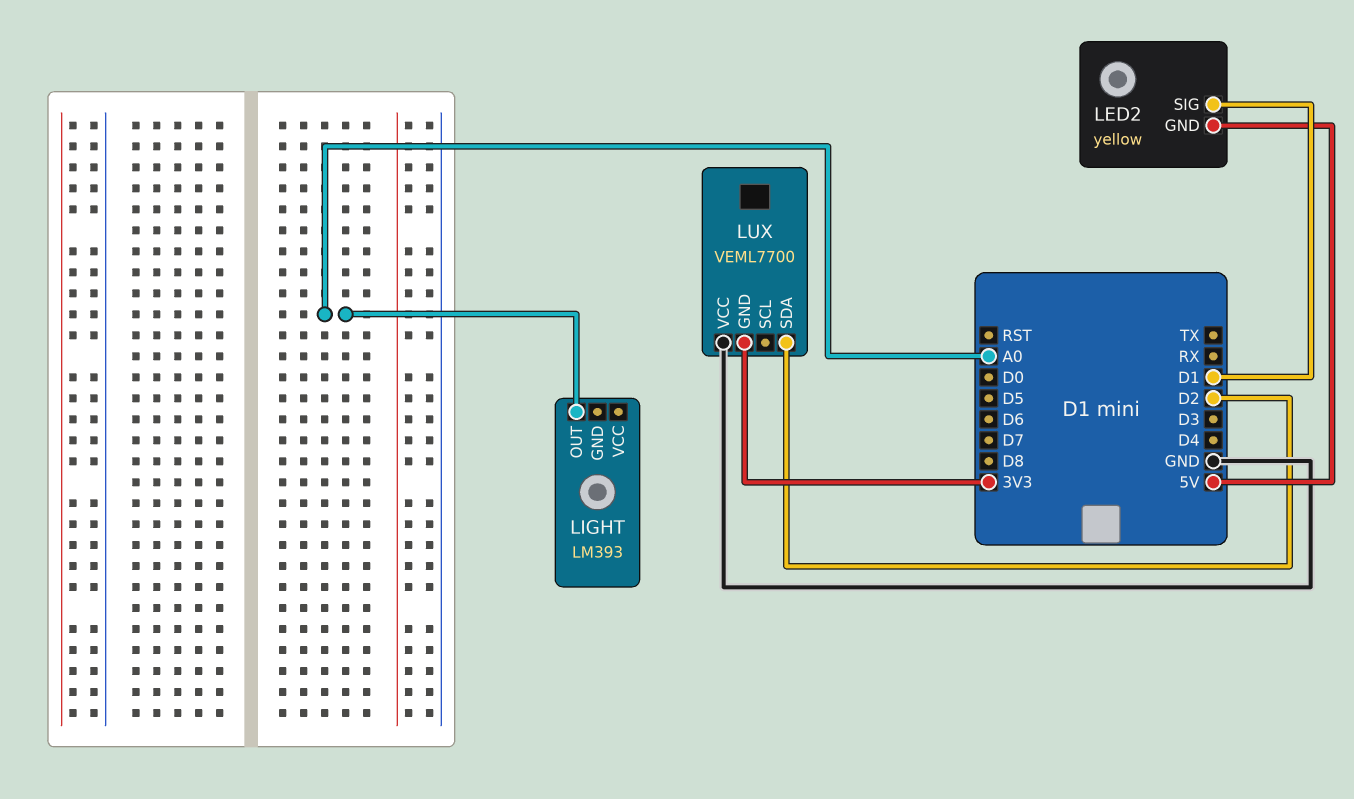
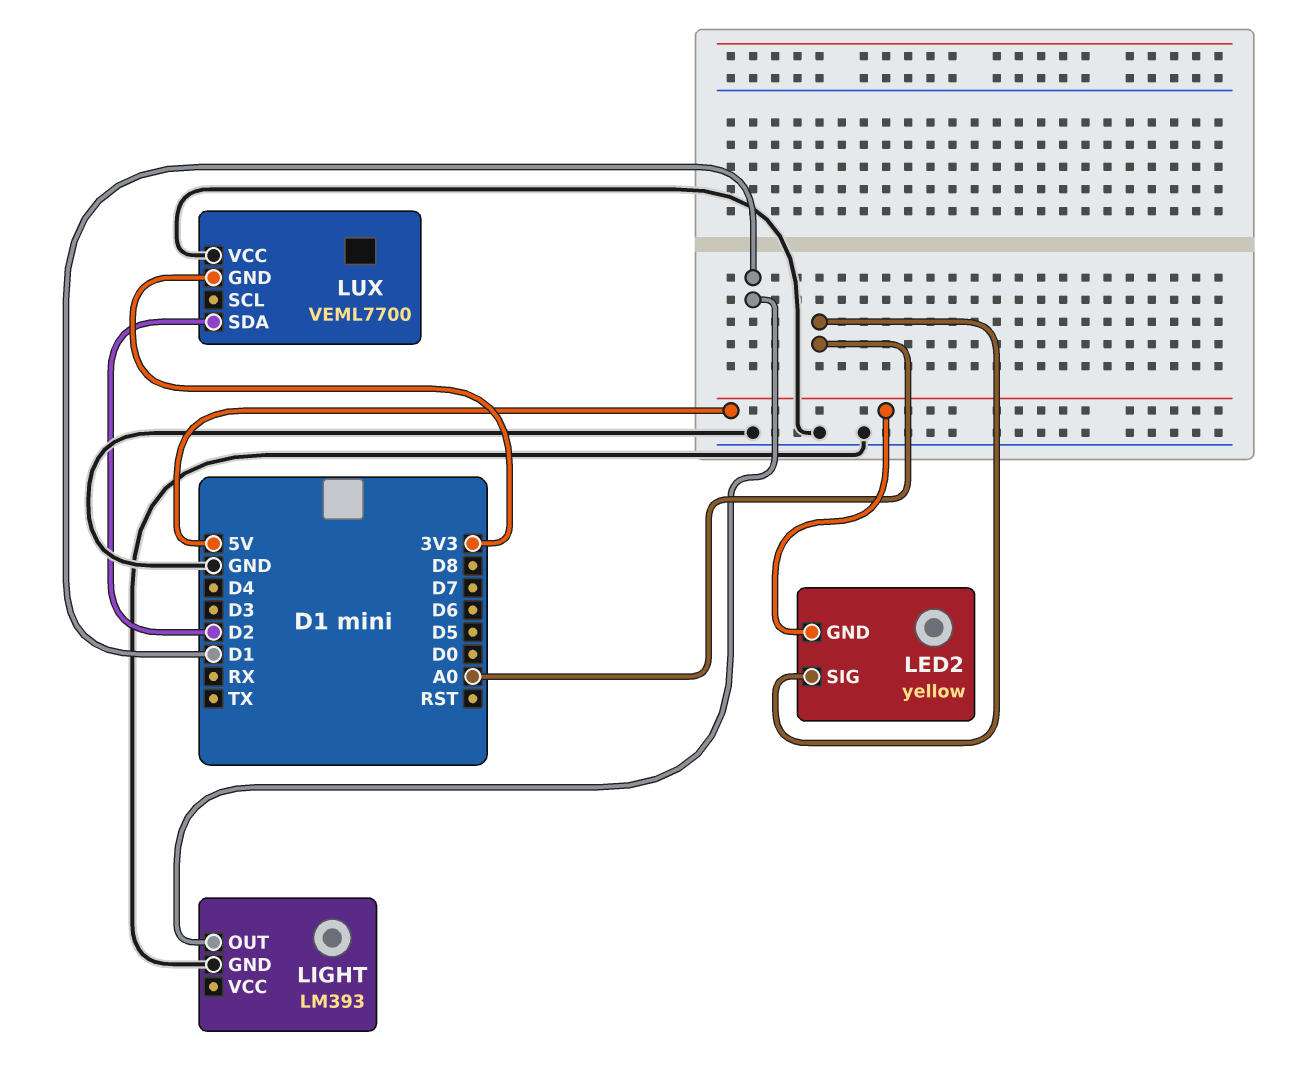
LED2 pin SIG: D1 -> A0
LIGHT pin GND: none -> GND
LIGHT pin OUT: A0 -> D1

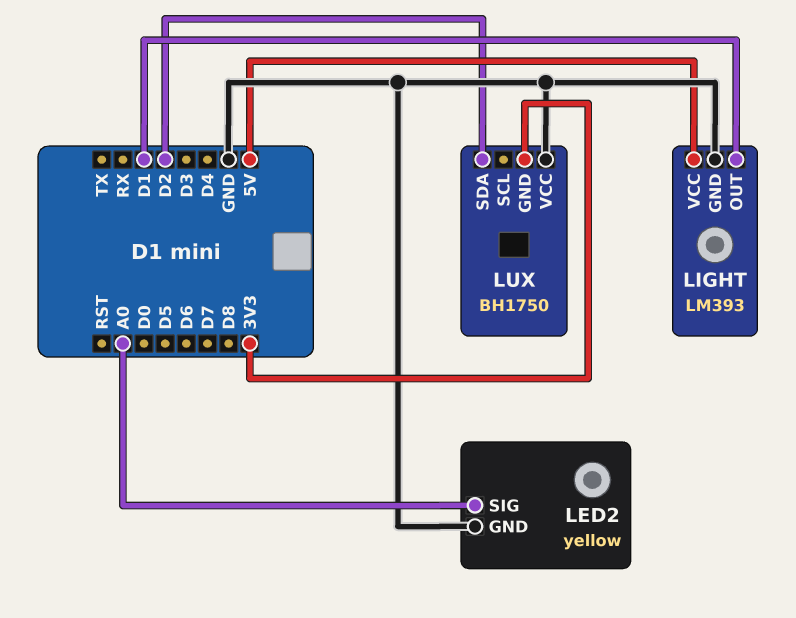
LED2 pin GND: 5V -> GND
LIGHT pin VCC: none -> 5V
LUX: VEML7700 -> BH1750

